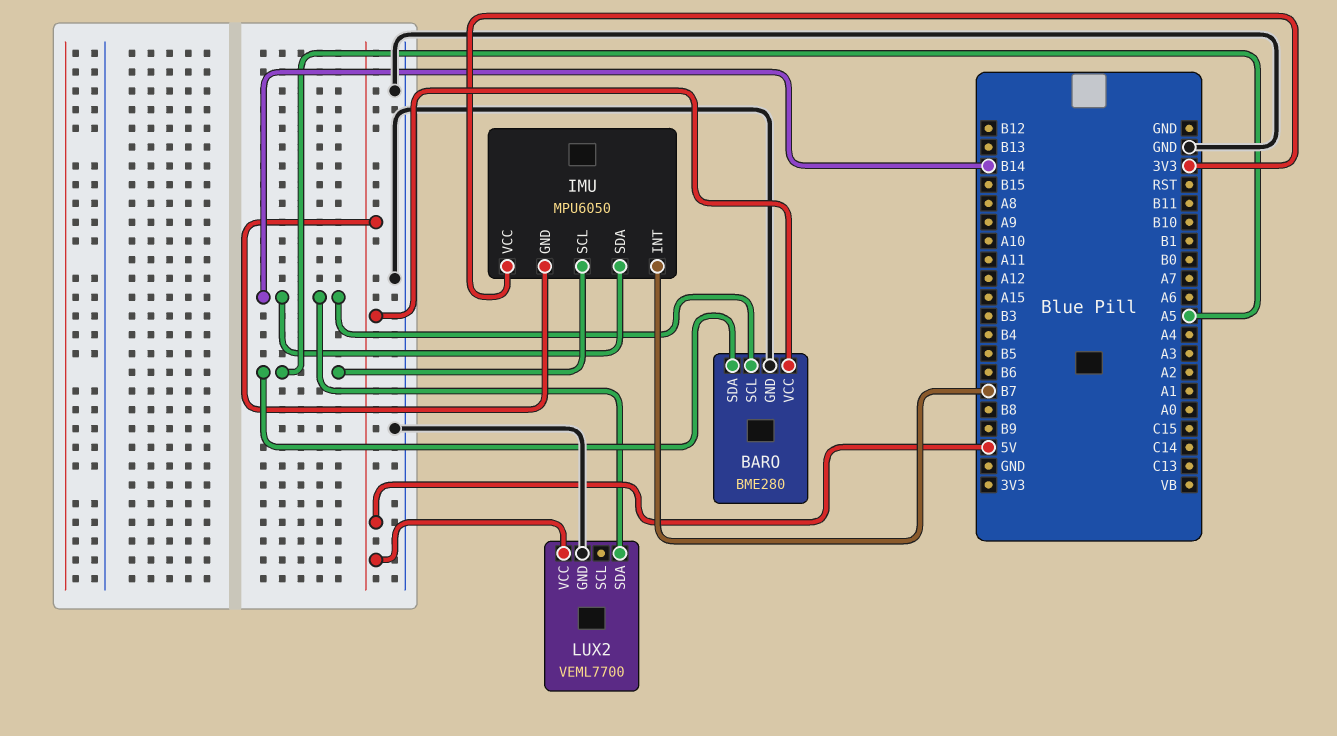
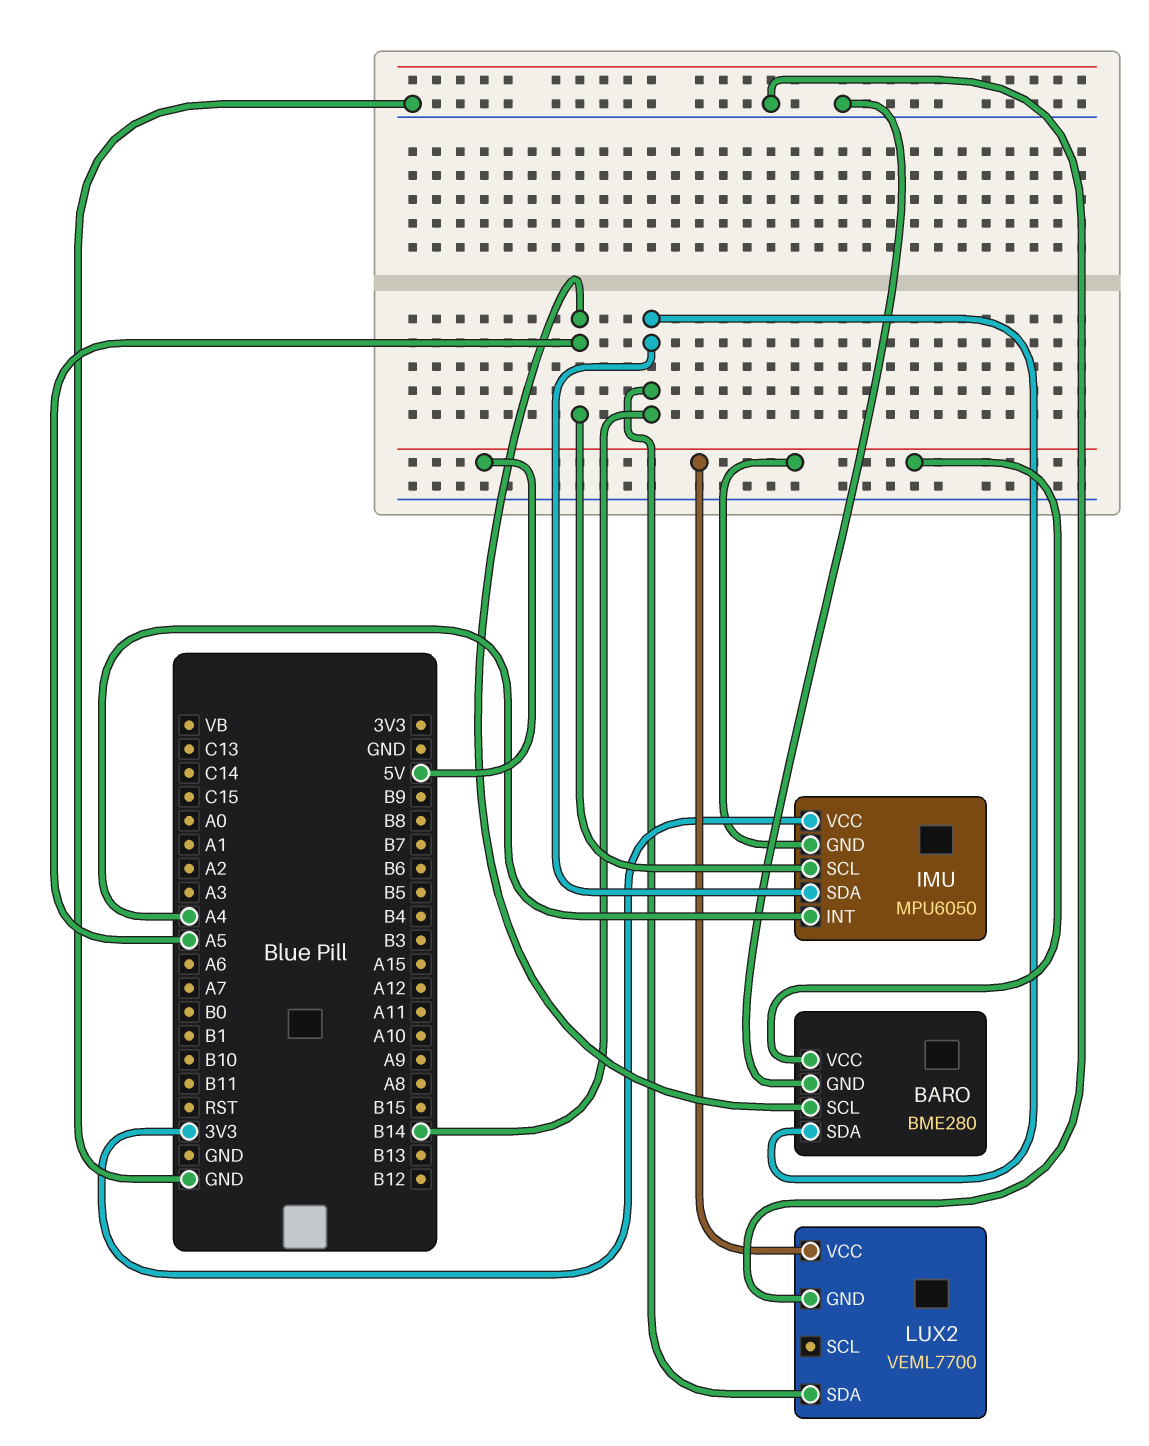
BARO pin SCL: B14 -> A5
BARO pin SDA: A5 -> B14
IMU pin INT: B7 -> A4

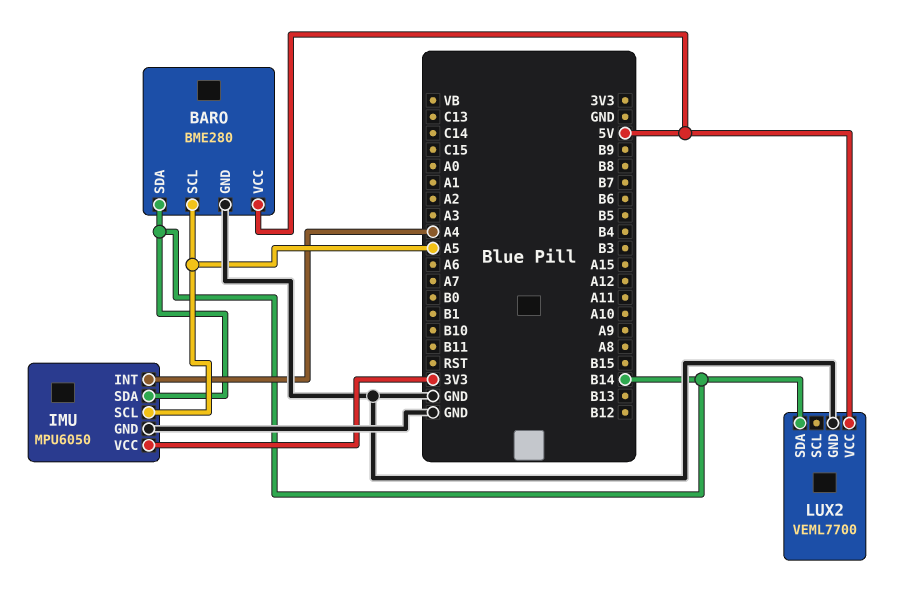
IMU pin GND: 5V -> GND

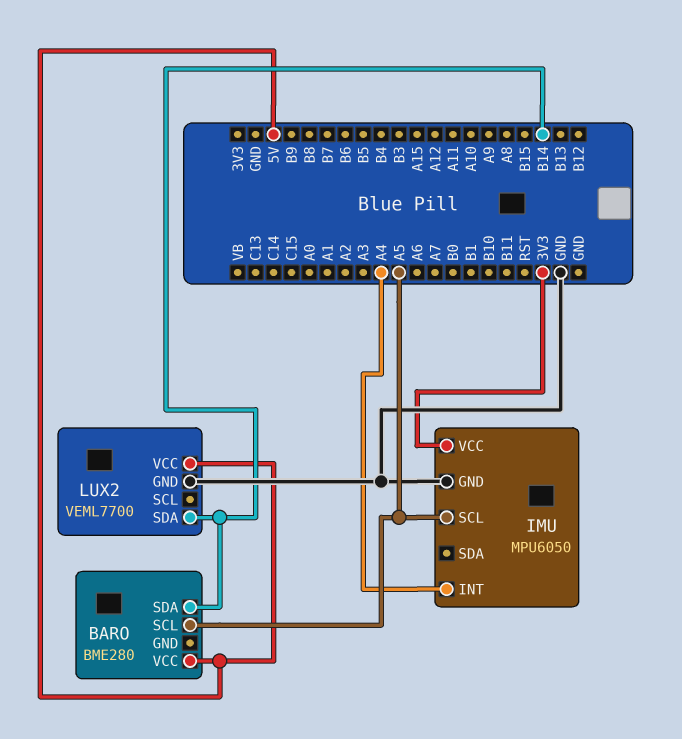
BARO pin GND: GND -> none
IMU pin SDA: B14 -> none

